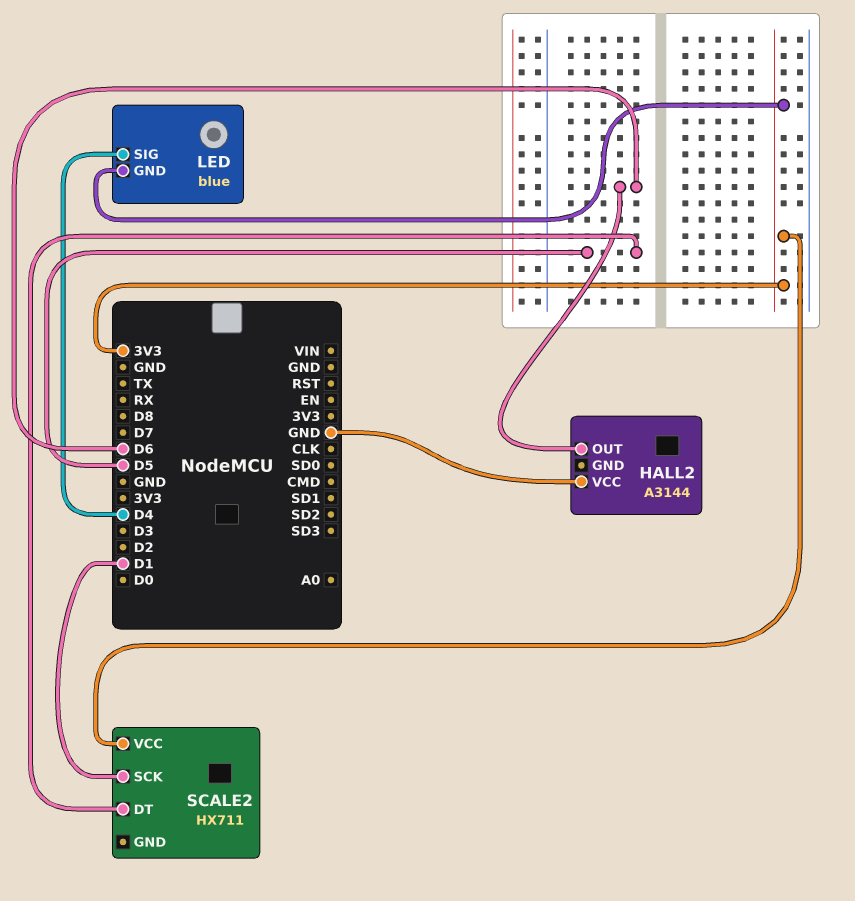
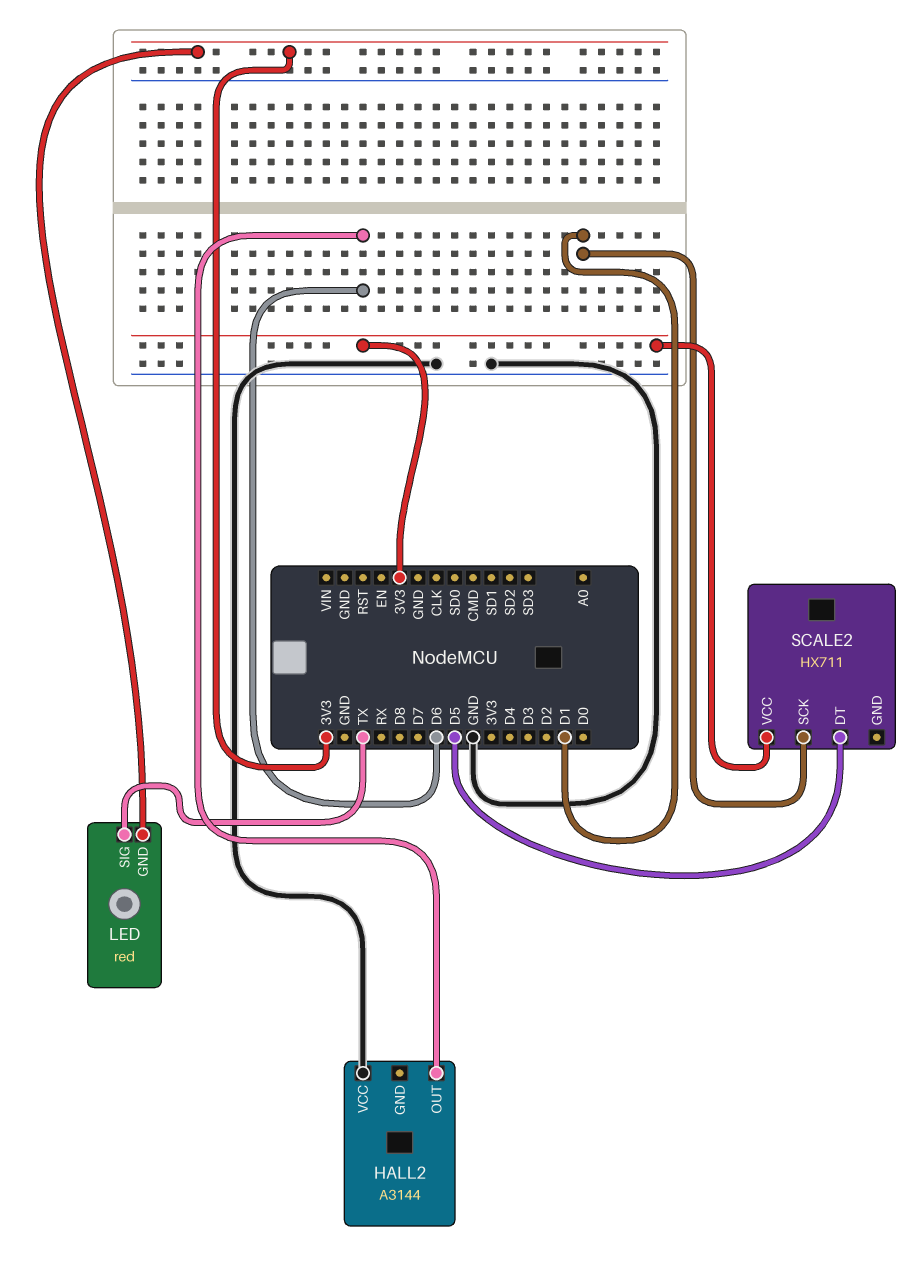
LED: blue -> red
LED pin SIG: D4 -> TX

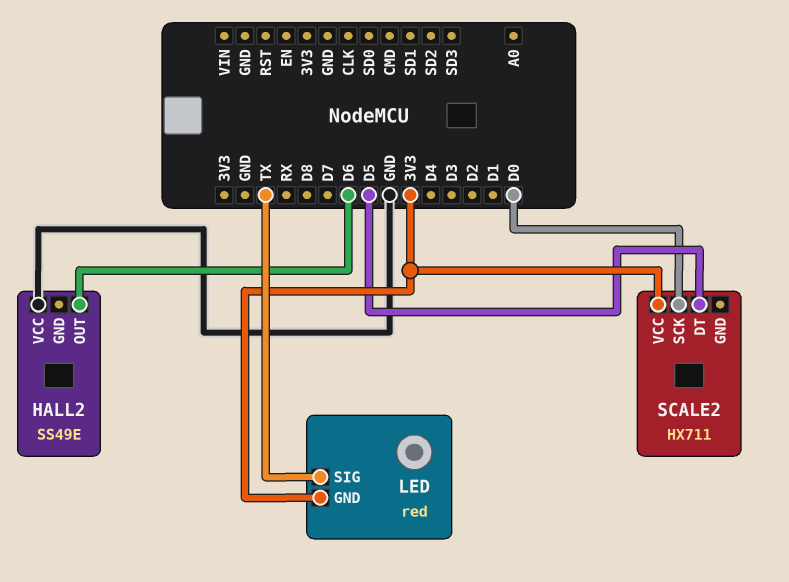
HALL2: A3144 -> SS49E
SCALE2 pin SCK: D1 -> D0

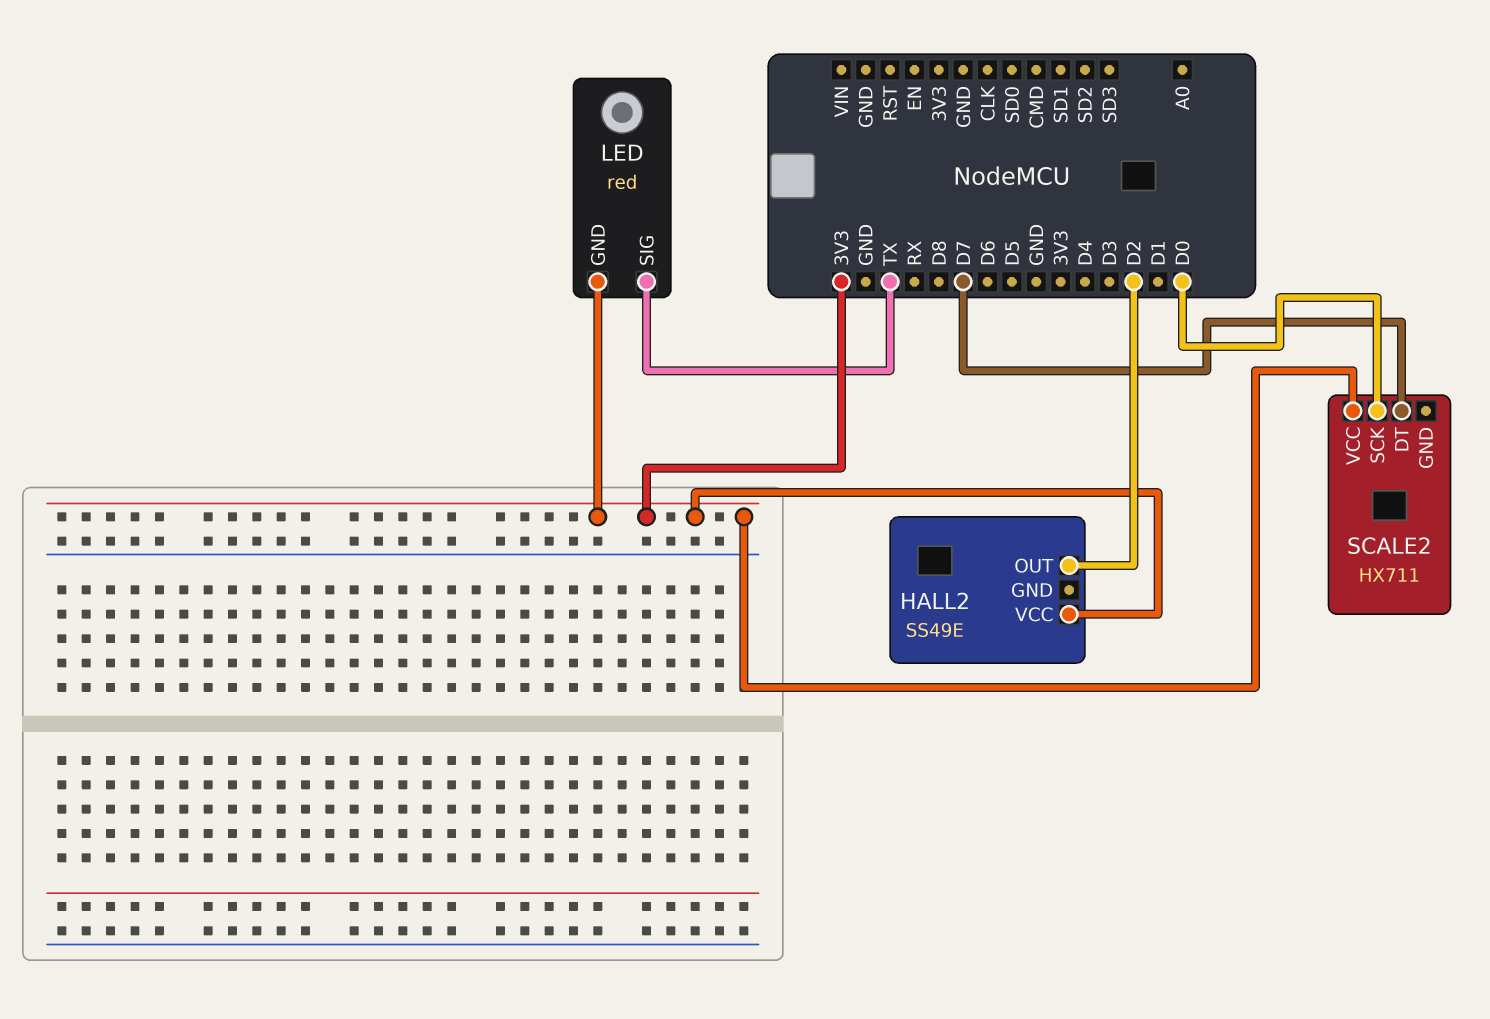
HALL2 pin OUT: D6 -> D2
HALL2 pin VCC: GND -> 3V3
SCALE2 pin DT: D5 -> D7

